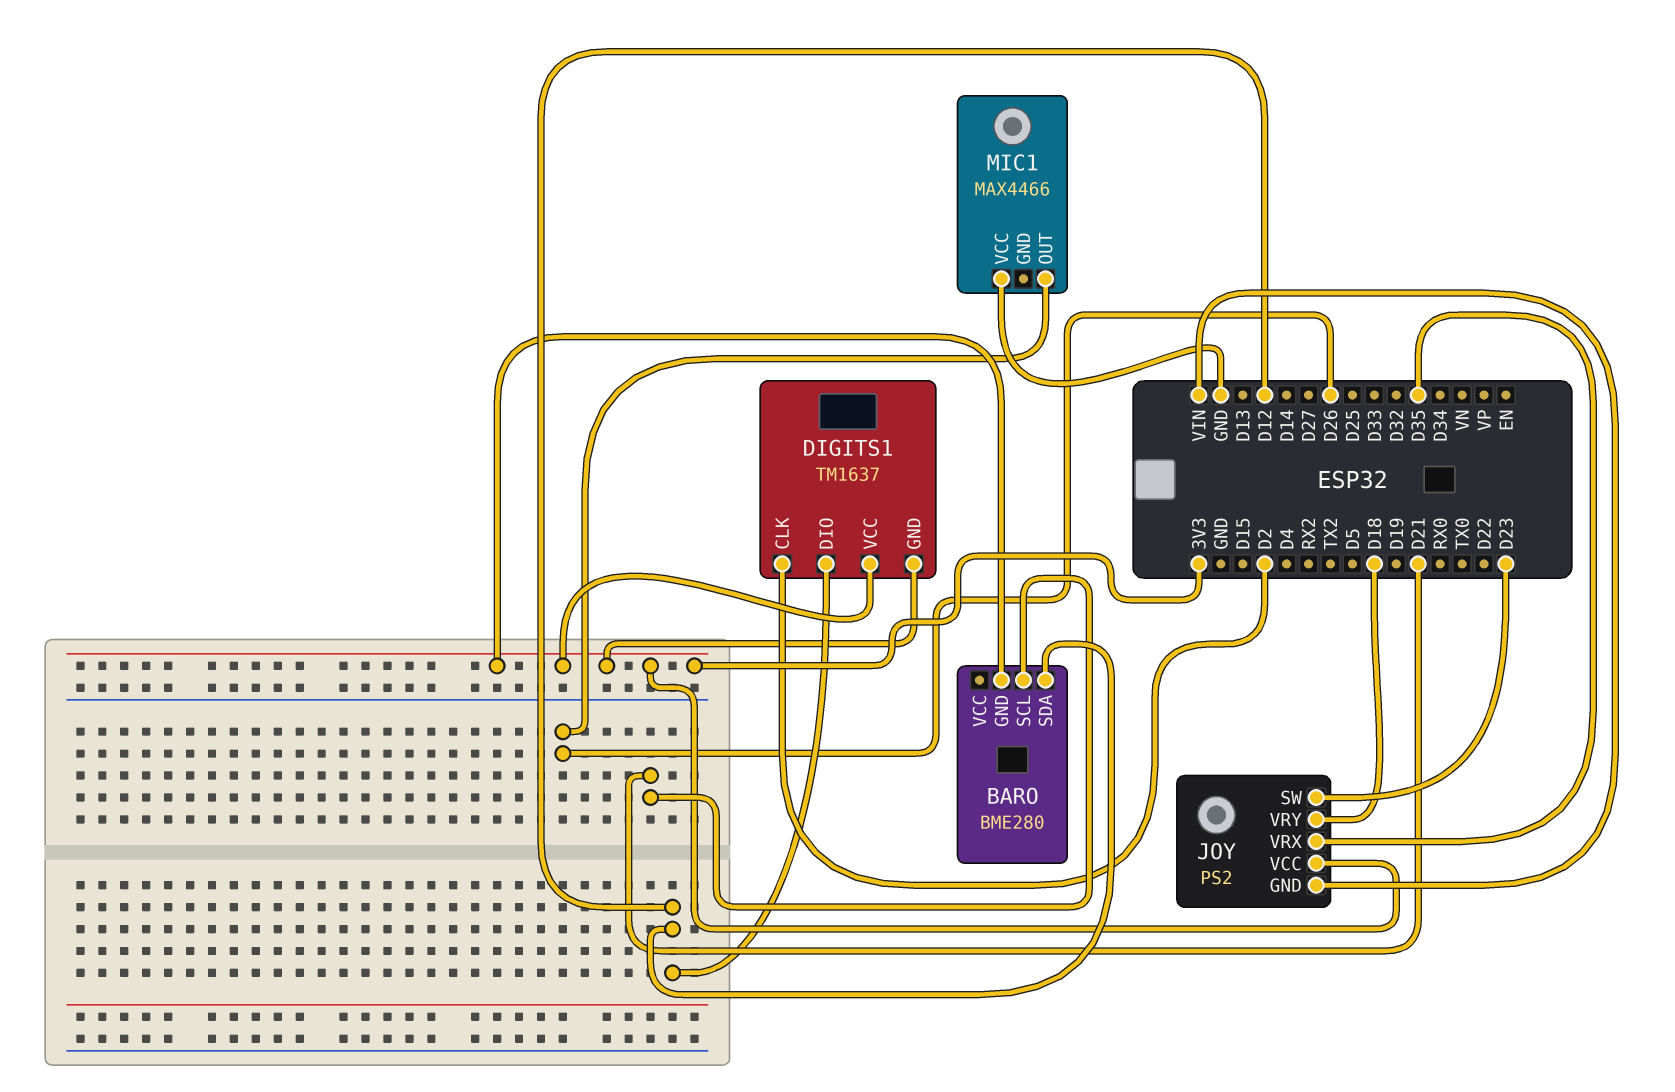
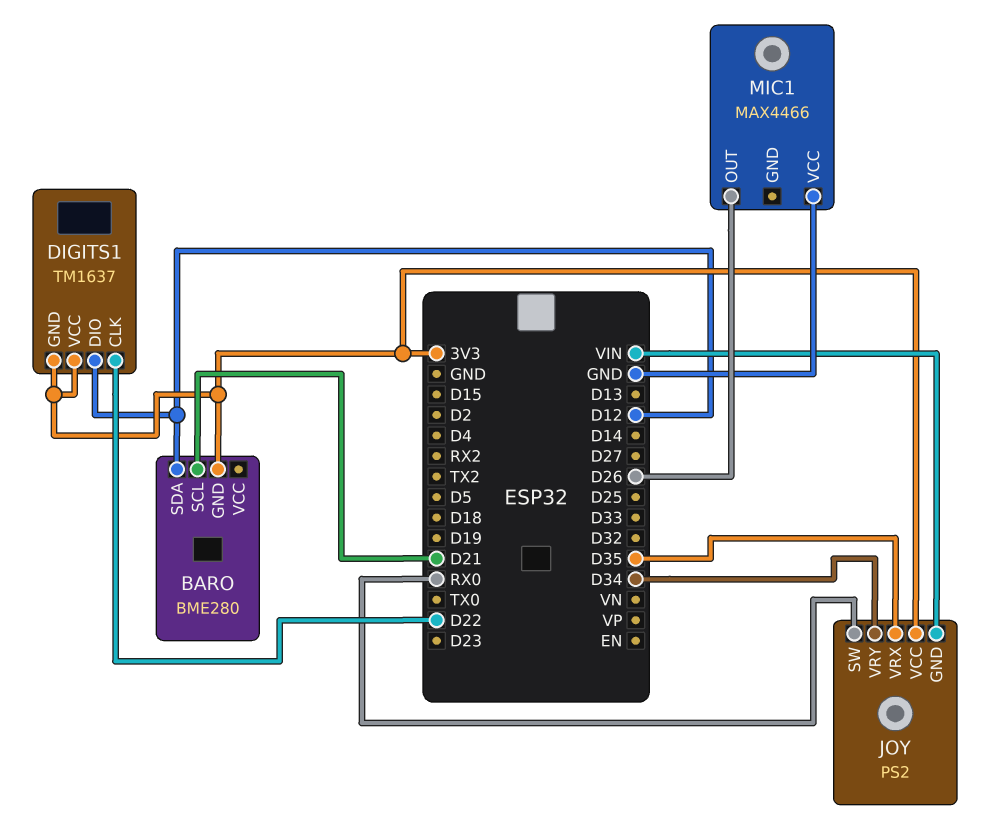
DIGITS1 pin CLK: D2 -> D22
JOY pin SW: D23 -> RX0
JOY pin VRY: D18 -> D34

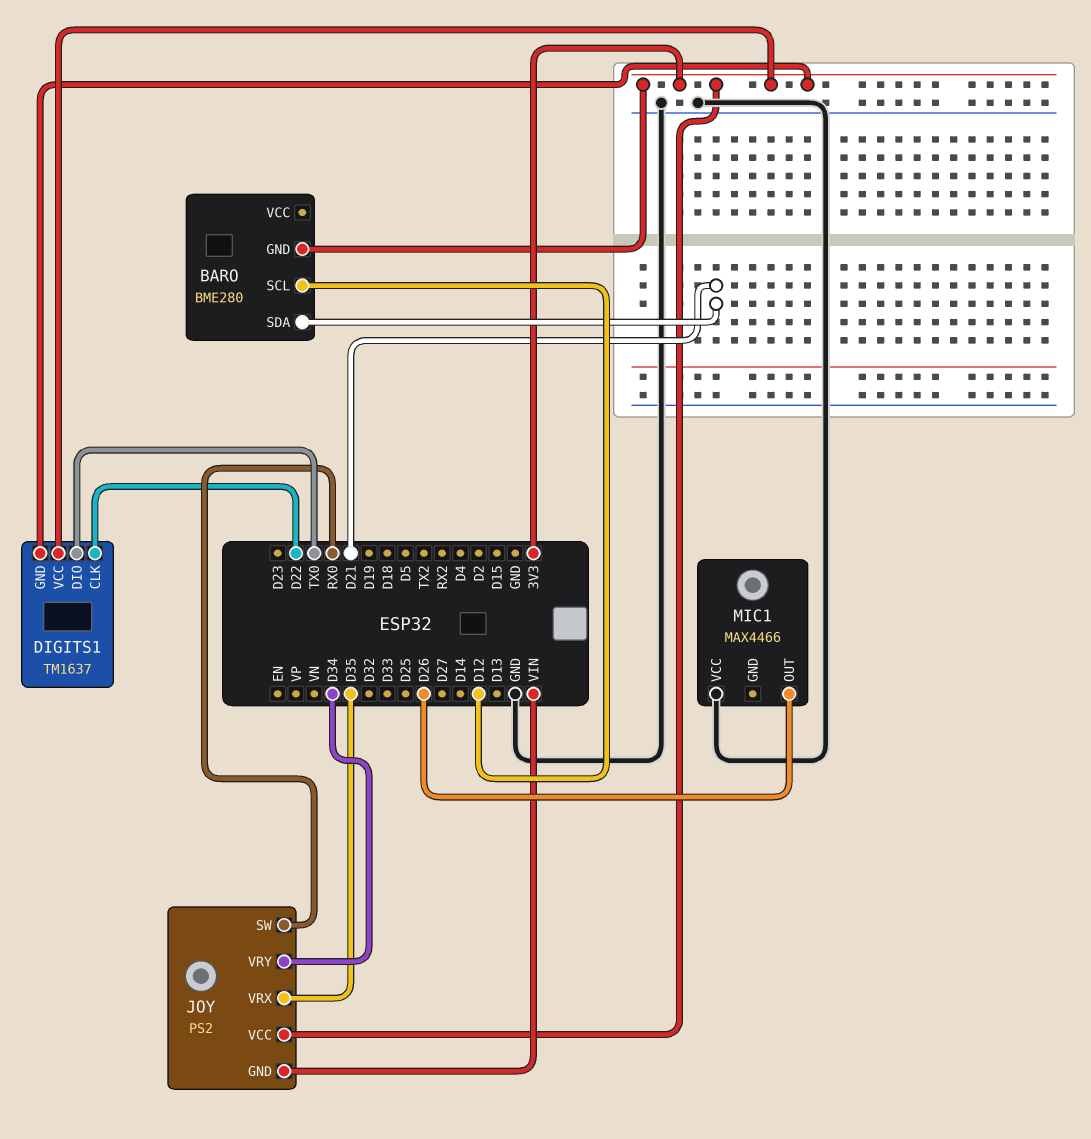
BARO pin SCL: D21 -> D12
BARO pin SDA: D12 -> D21
DIGITS1 pin DIO: D12 -> TX0

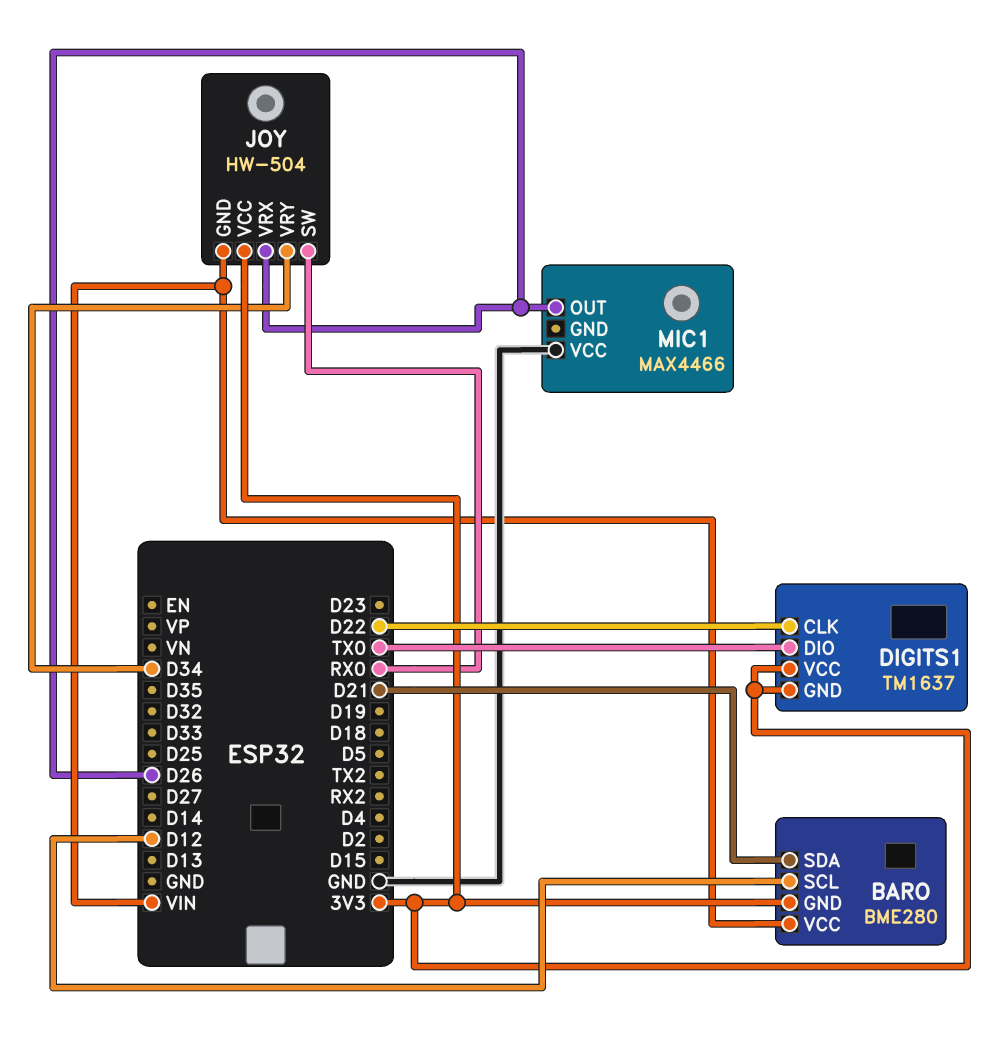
BARO pin VCC: none -> VIN
JOY: PS2 -> HW-504
JOY pin VRX: D35 -> D26

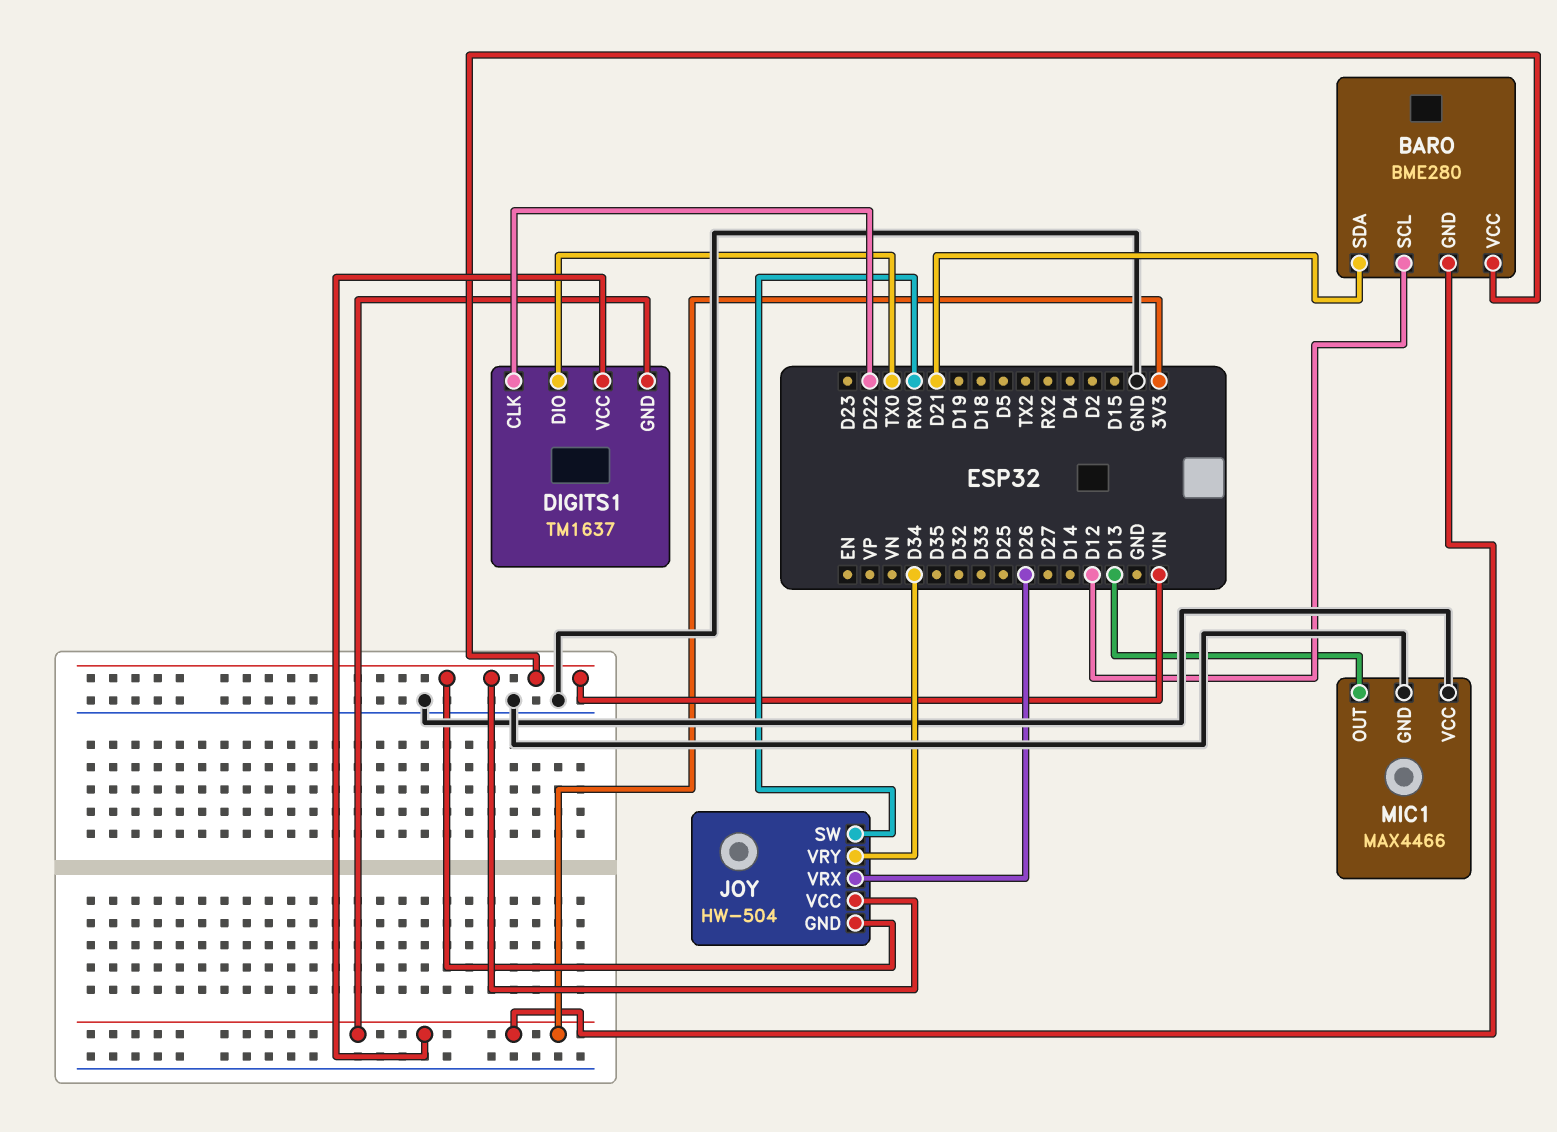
JOY pin VCC: 3V3 -> VIN
MIC1 pin GND: none -> GND
MIC1 pin OUT: D26 -> D13

